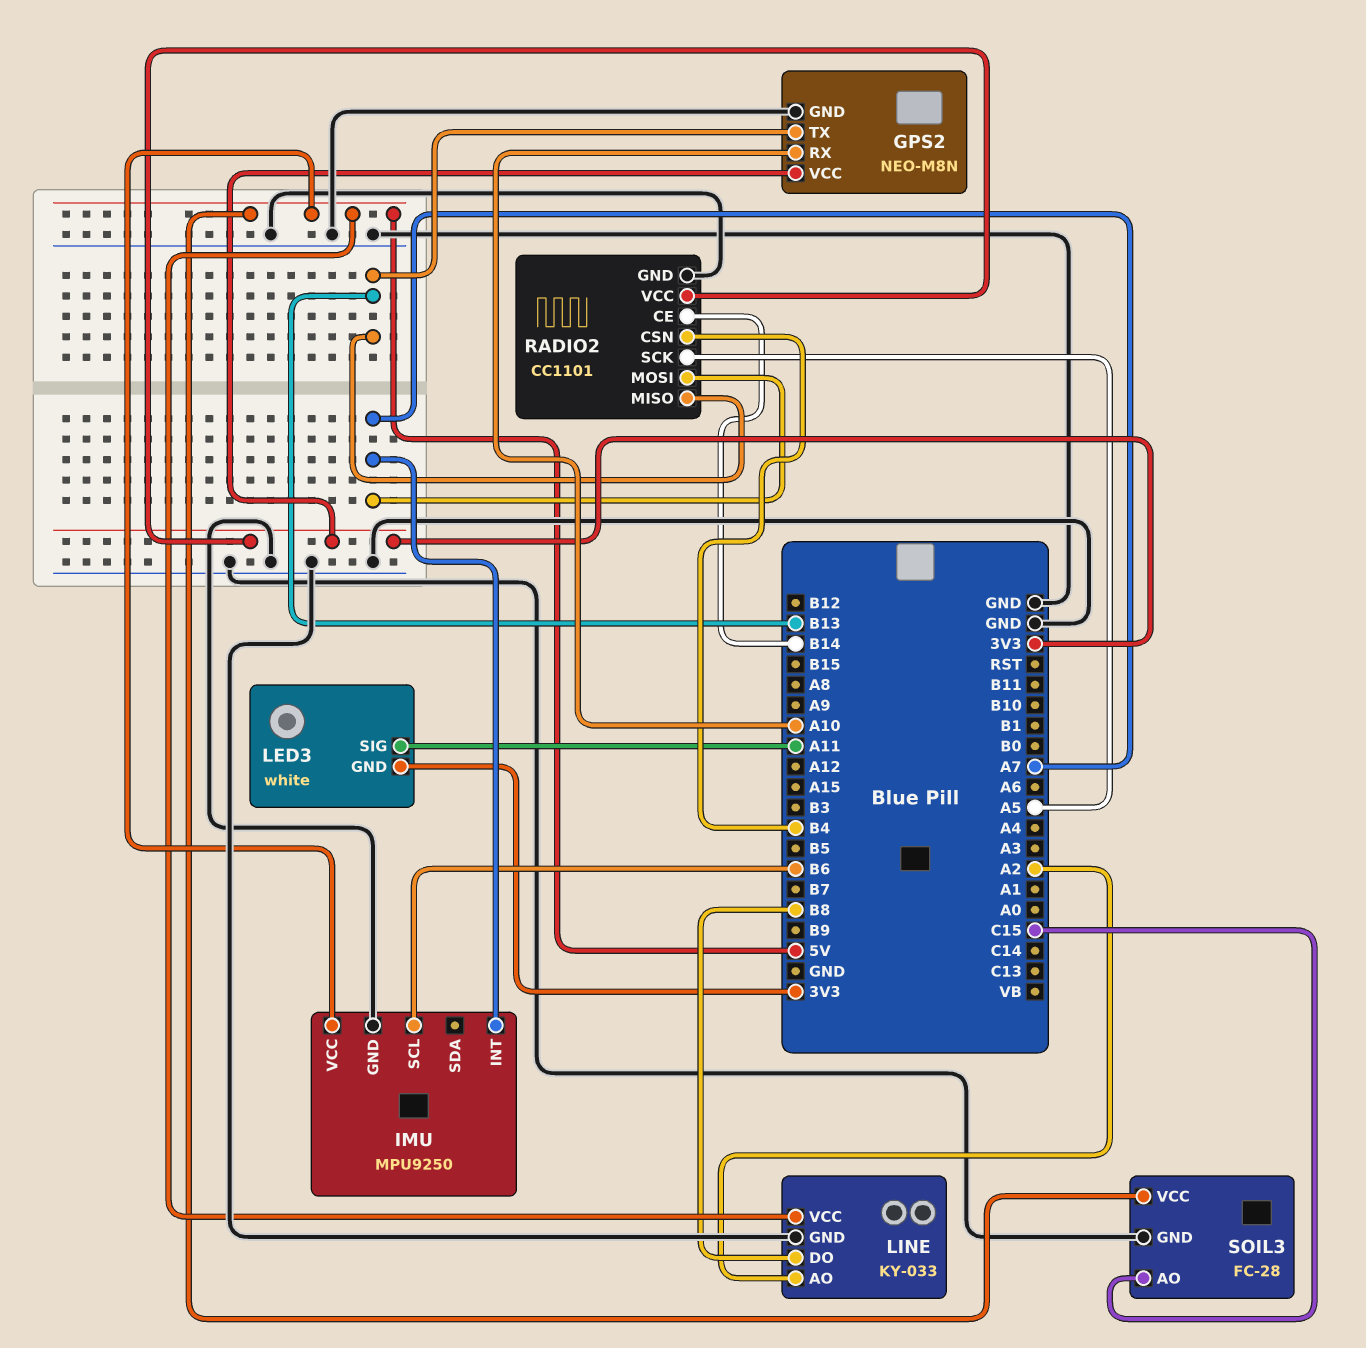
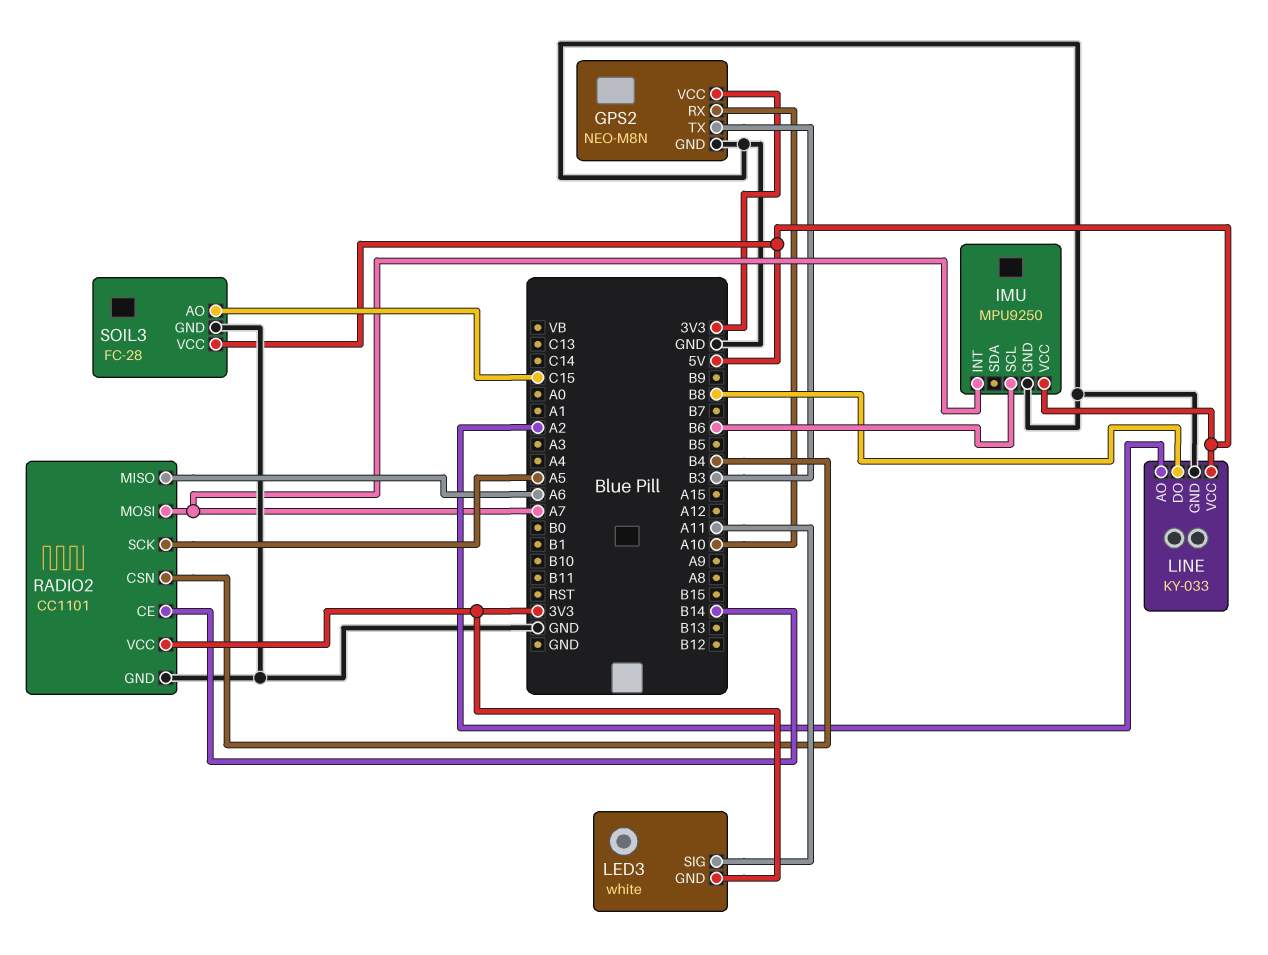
GPS2 pin TX: B13 -> B3
RADIO2 pin MISO: B13 -> A6

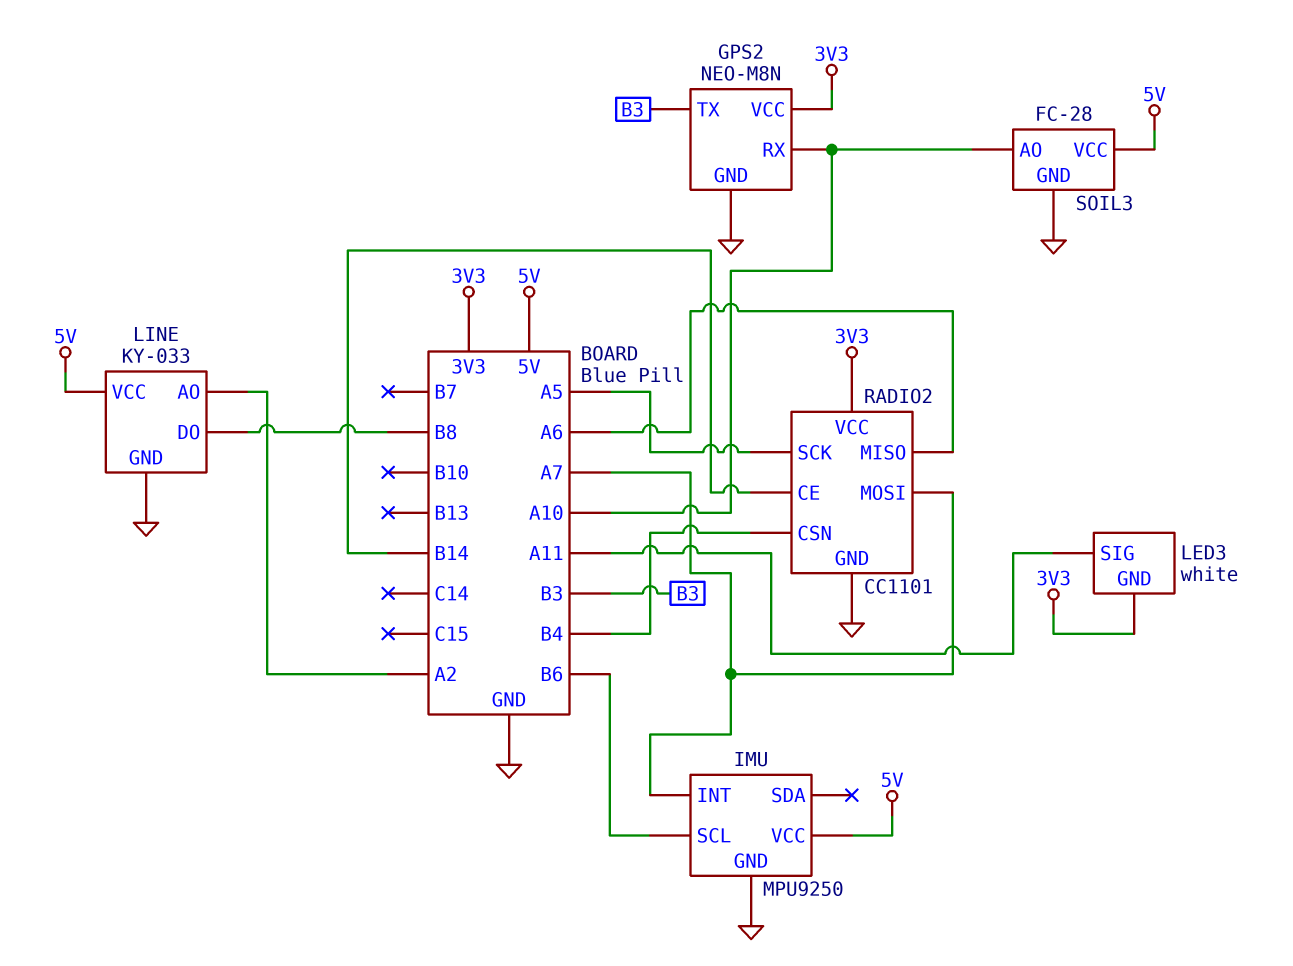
SOIL3 pin AO: C15 -> A10

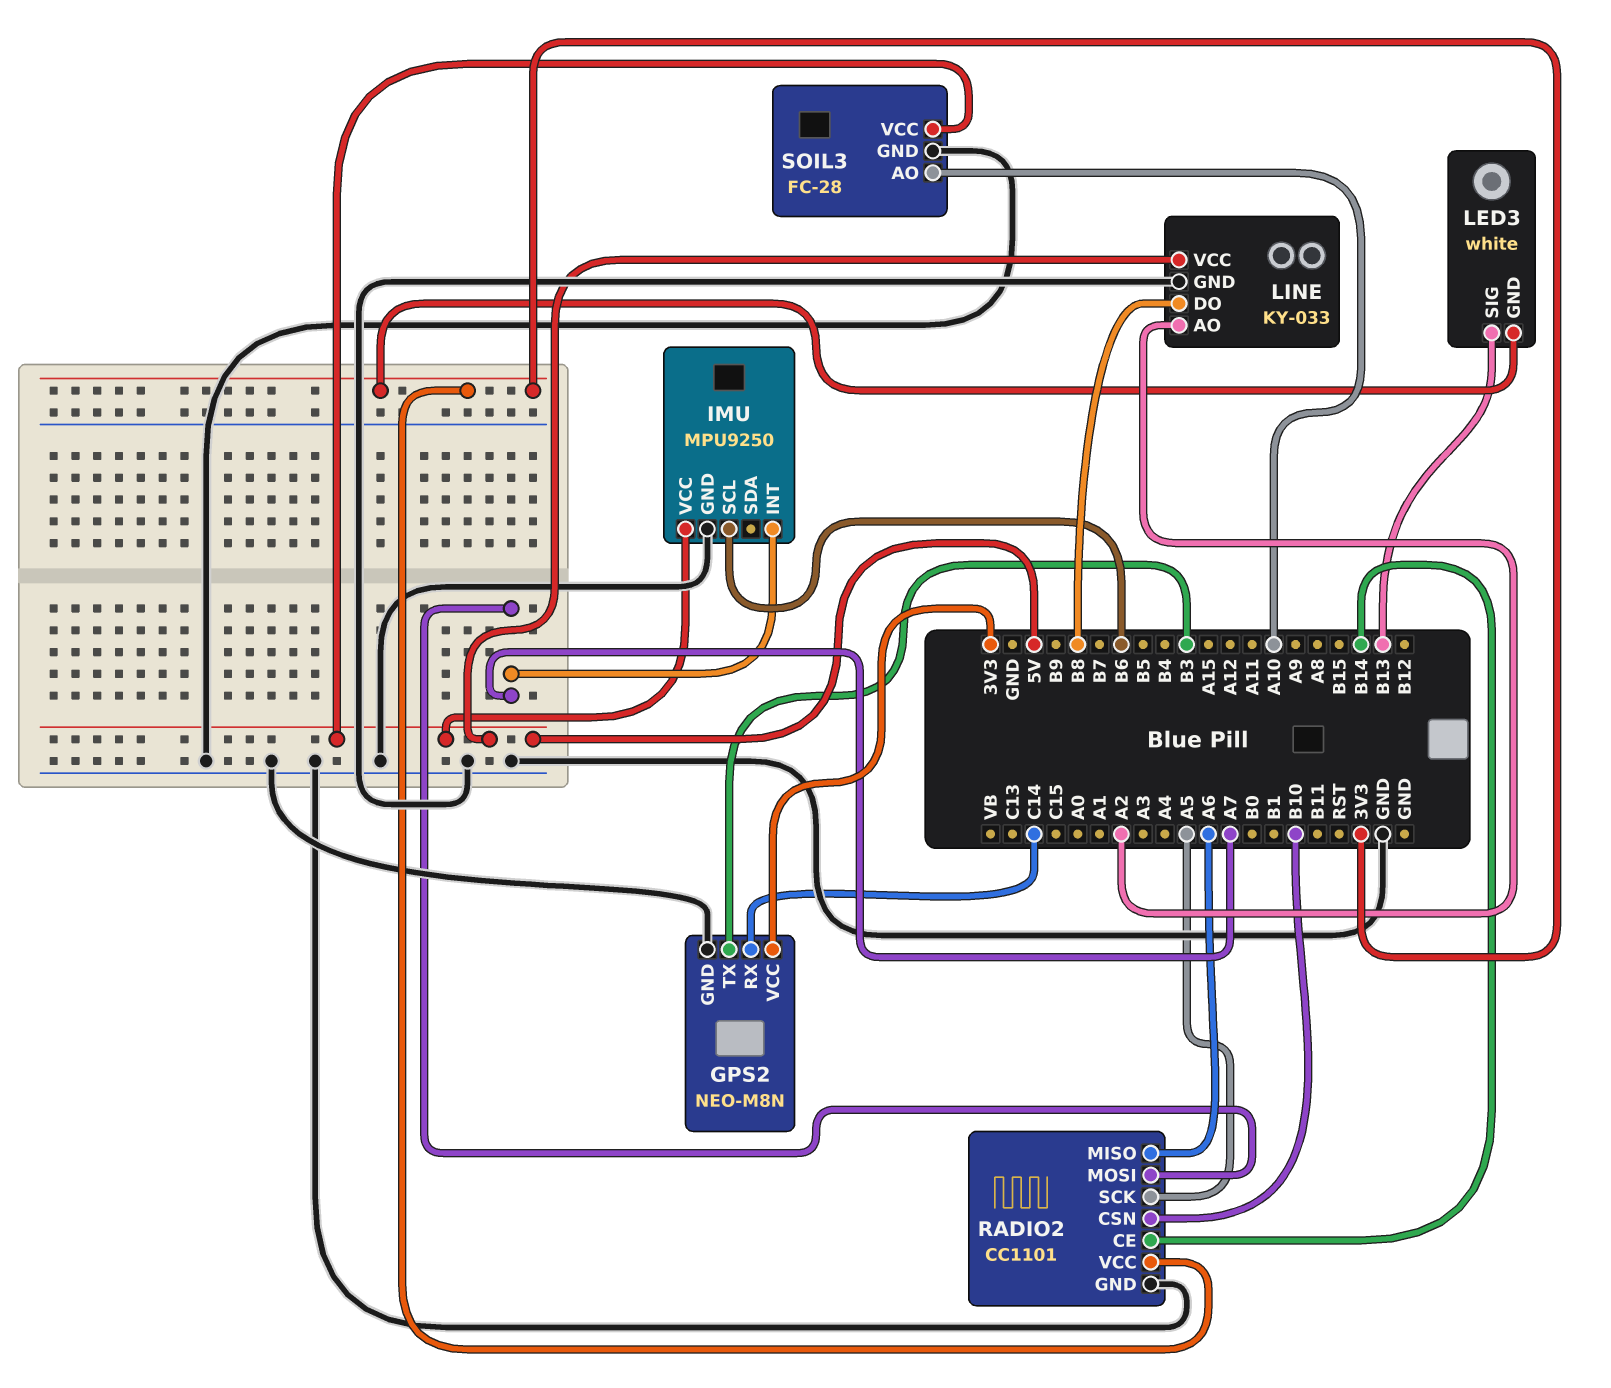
GPS2 pin RX: A10 -> C14
LED3 pin SIG: A11 -> B13
RADIO2 pin CSN: B4 -> B10

